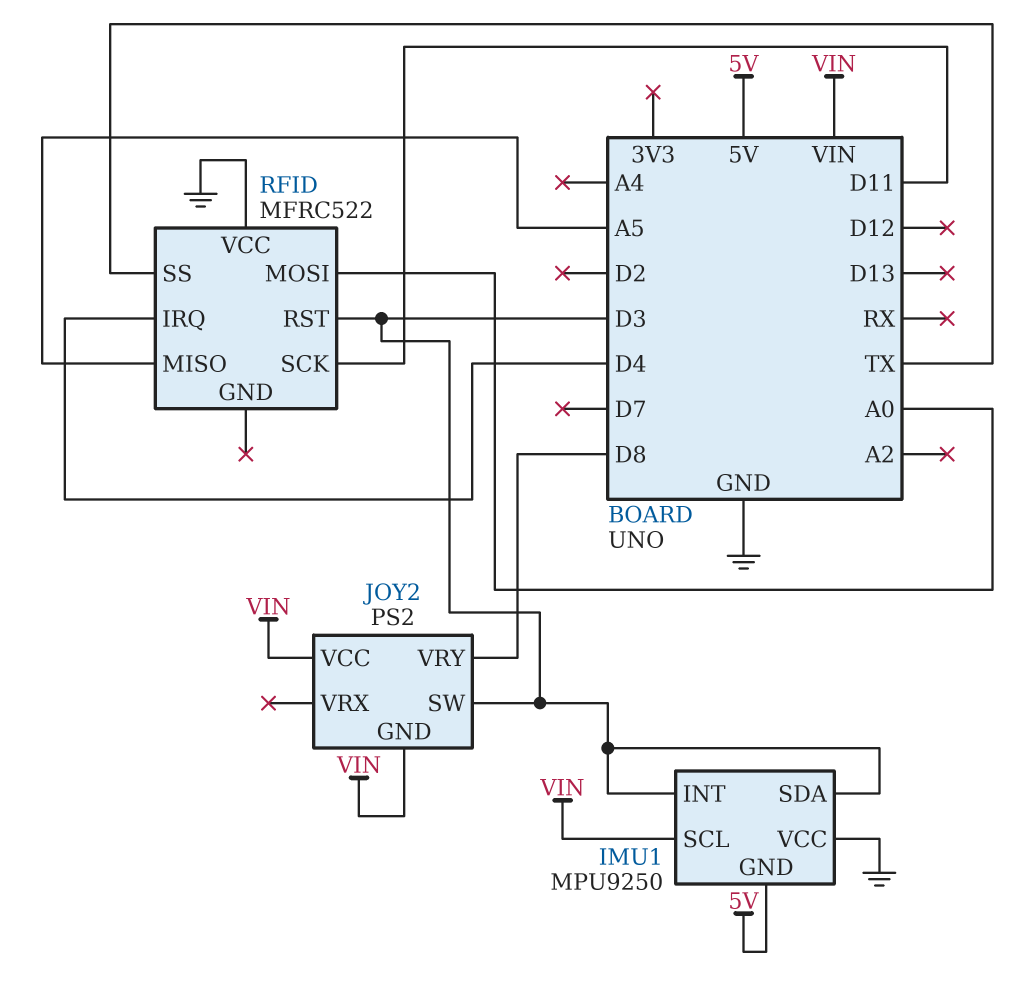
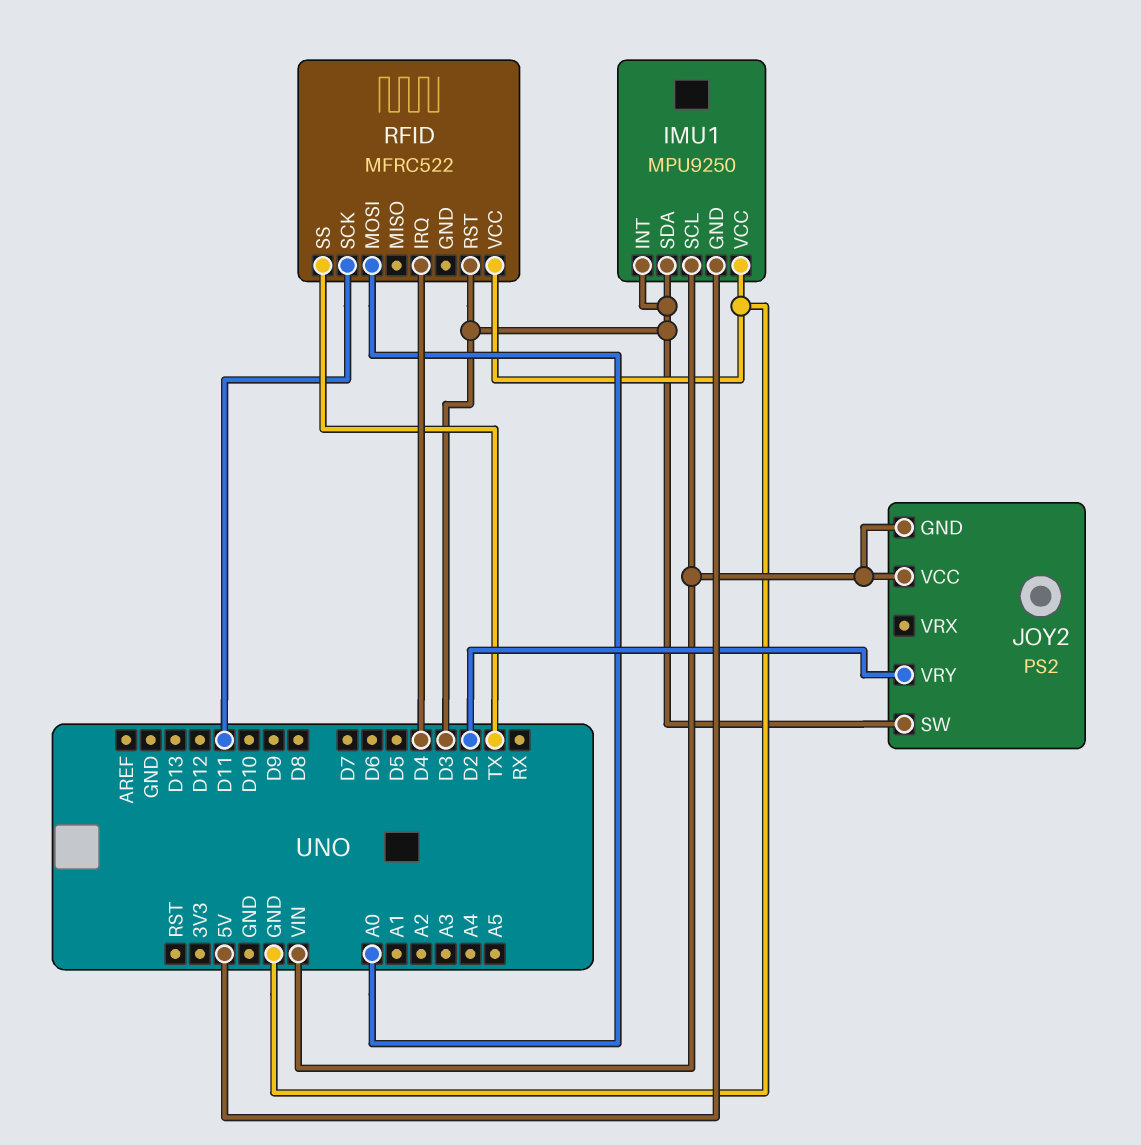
JOY2 pin VRY: D8 -> D2
RFID pin MISO: A5 -> none

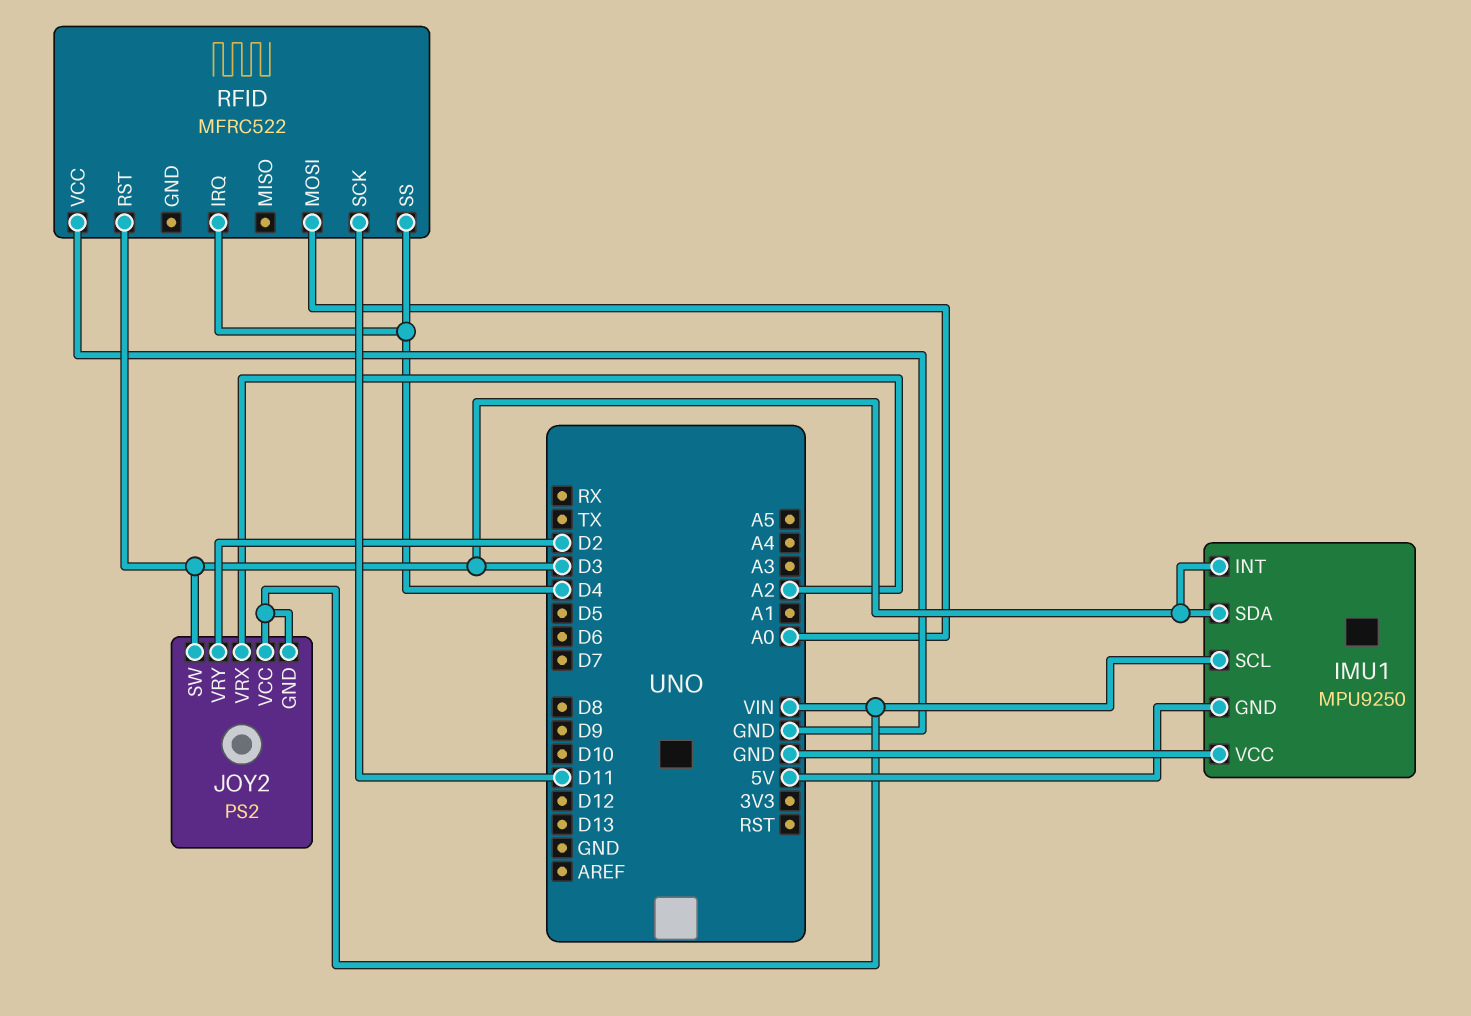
JOY2 pin VRX: none -> A2
RFID pin SS: TX -> D4

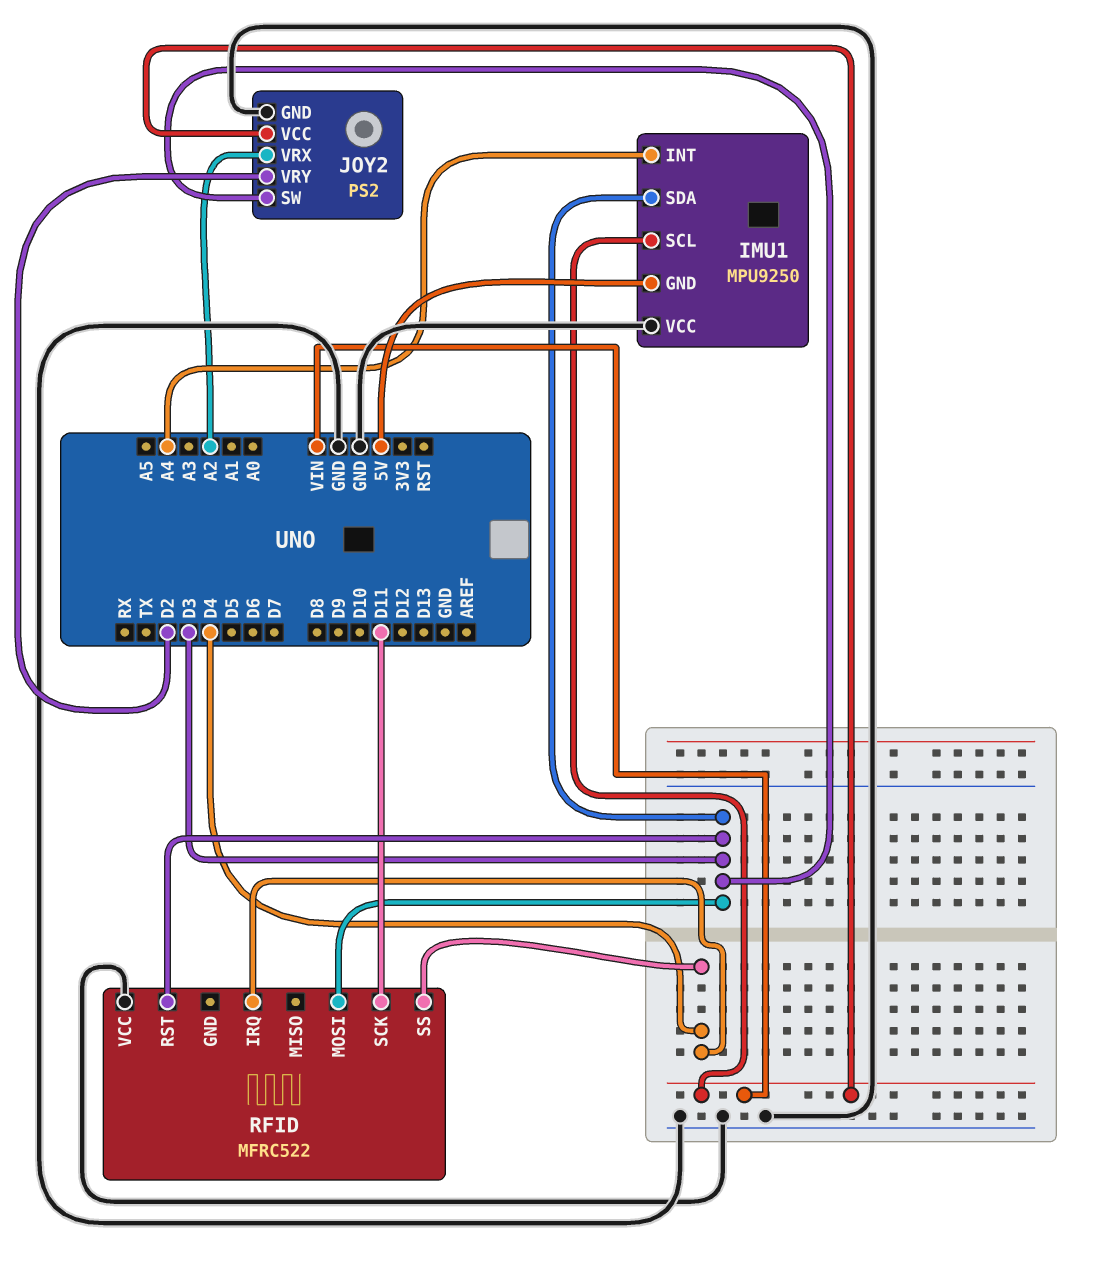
IMU1 pin INT: D3 -> A4
JOY2 pin GND: VIN -> GND
RFID pin MOSI: A0 -> D3

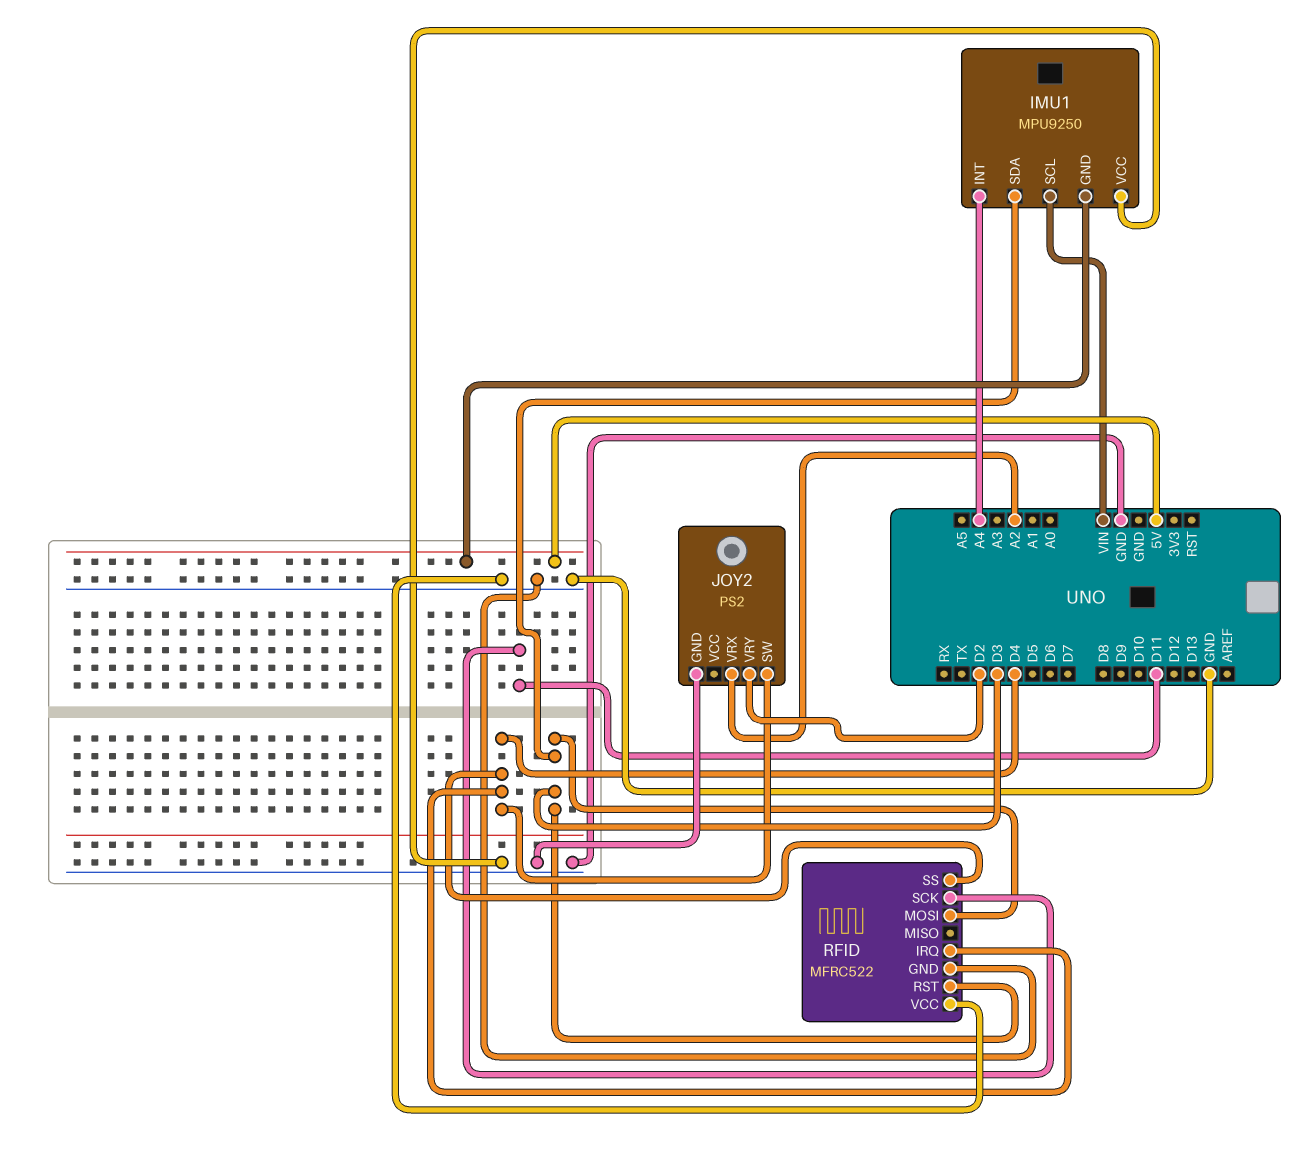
JOY2 pin SW: D3 -> D4
JOY2 pin VCC: VIN -> none
RFID pin GND: none -> GND

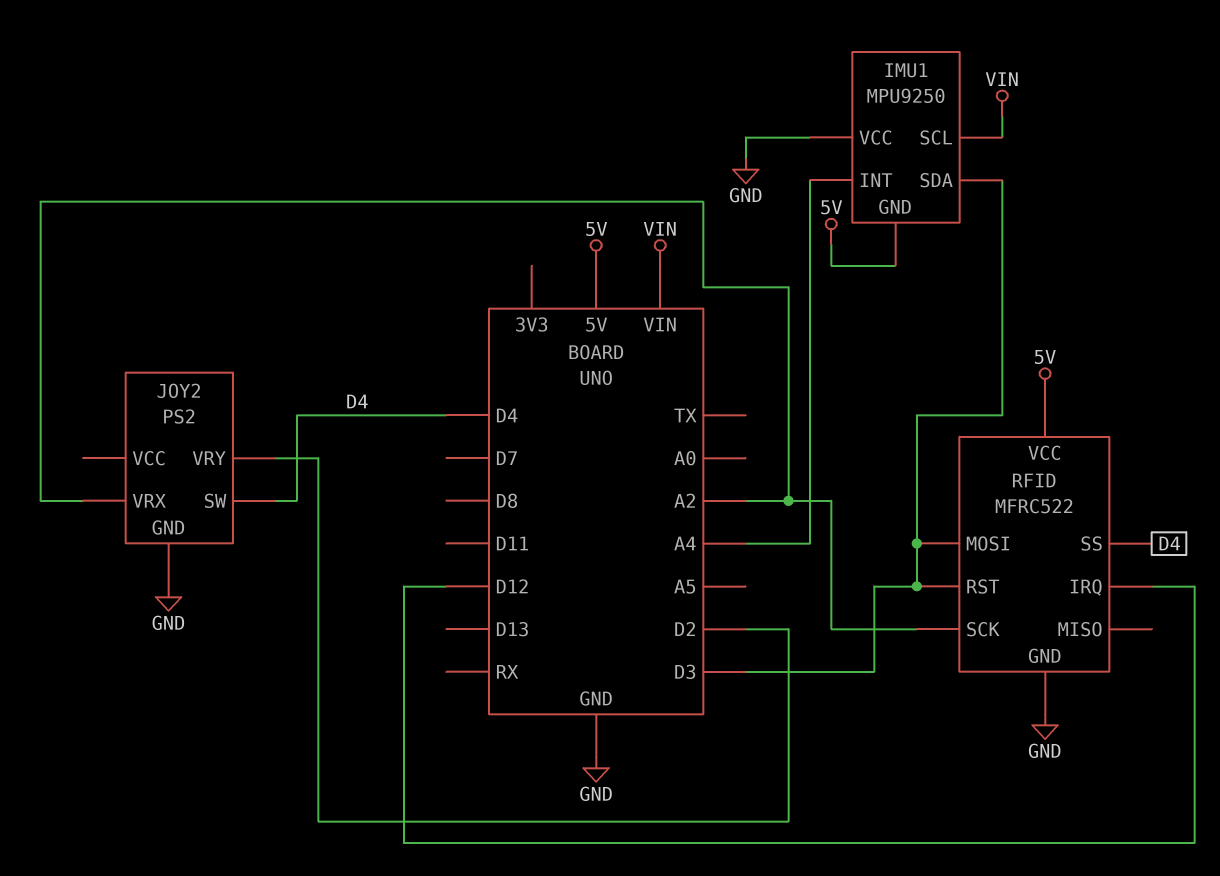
RFID pin IRQ: D4 -> D12
RFID pin SCK: D11 -> A2
RFID pin VCC: GND -> 5V

